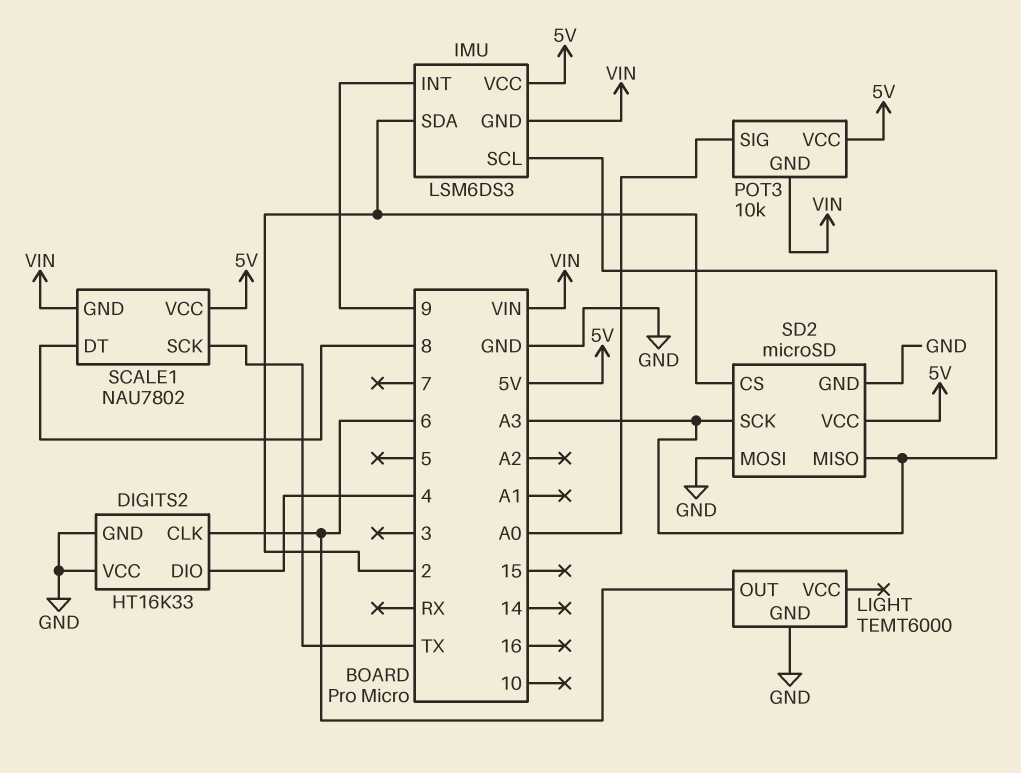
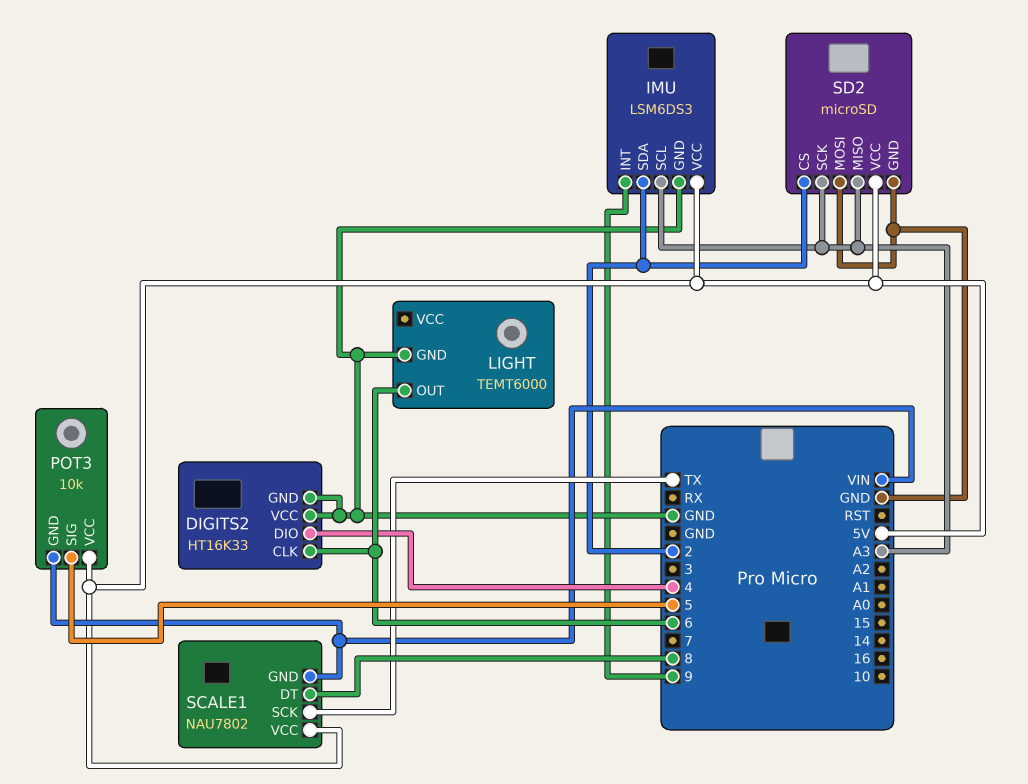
IMU pin GND: VIN -> GND
POT3 pin SIG: A0 -> 5

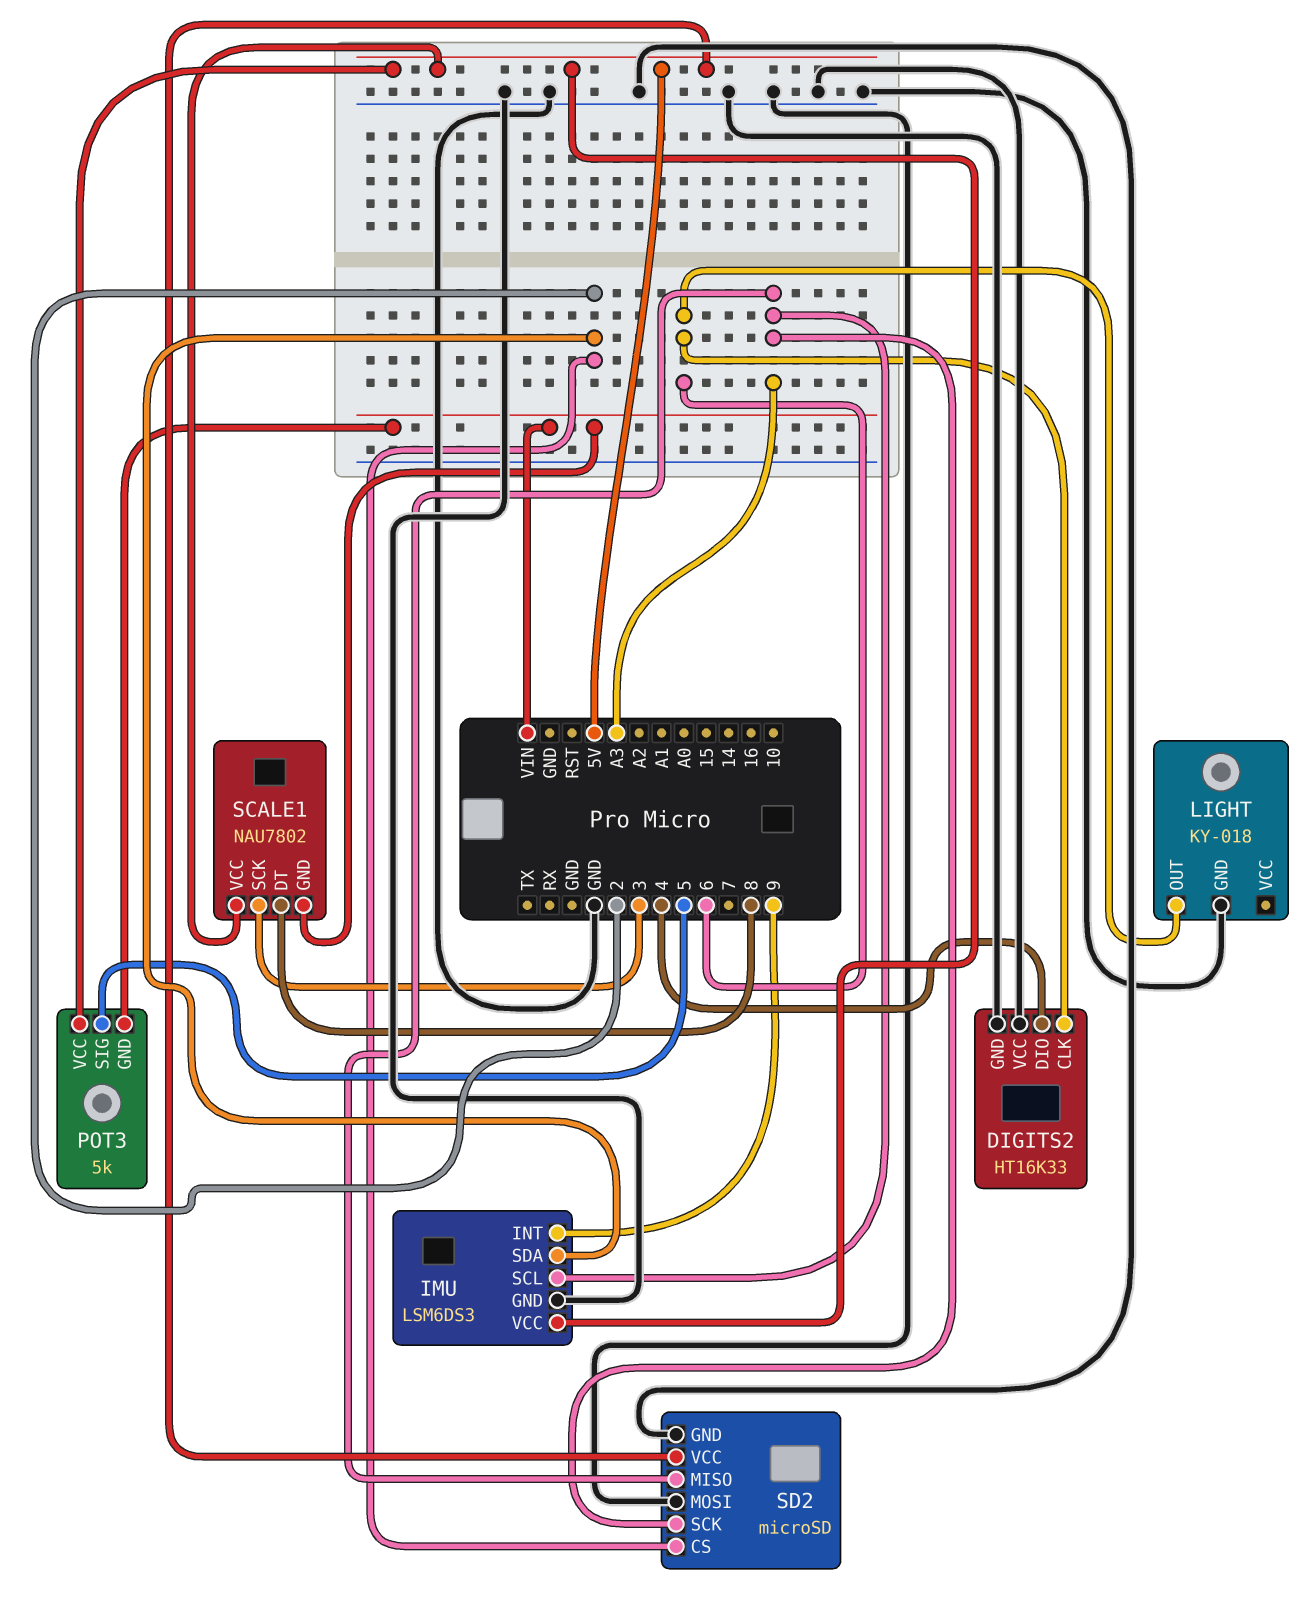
LIGHT: TEMT6000 -> KY-018
POT3: 10k -> 5k
SCALE1 pin SCK: TX -> 3

